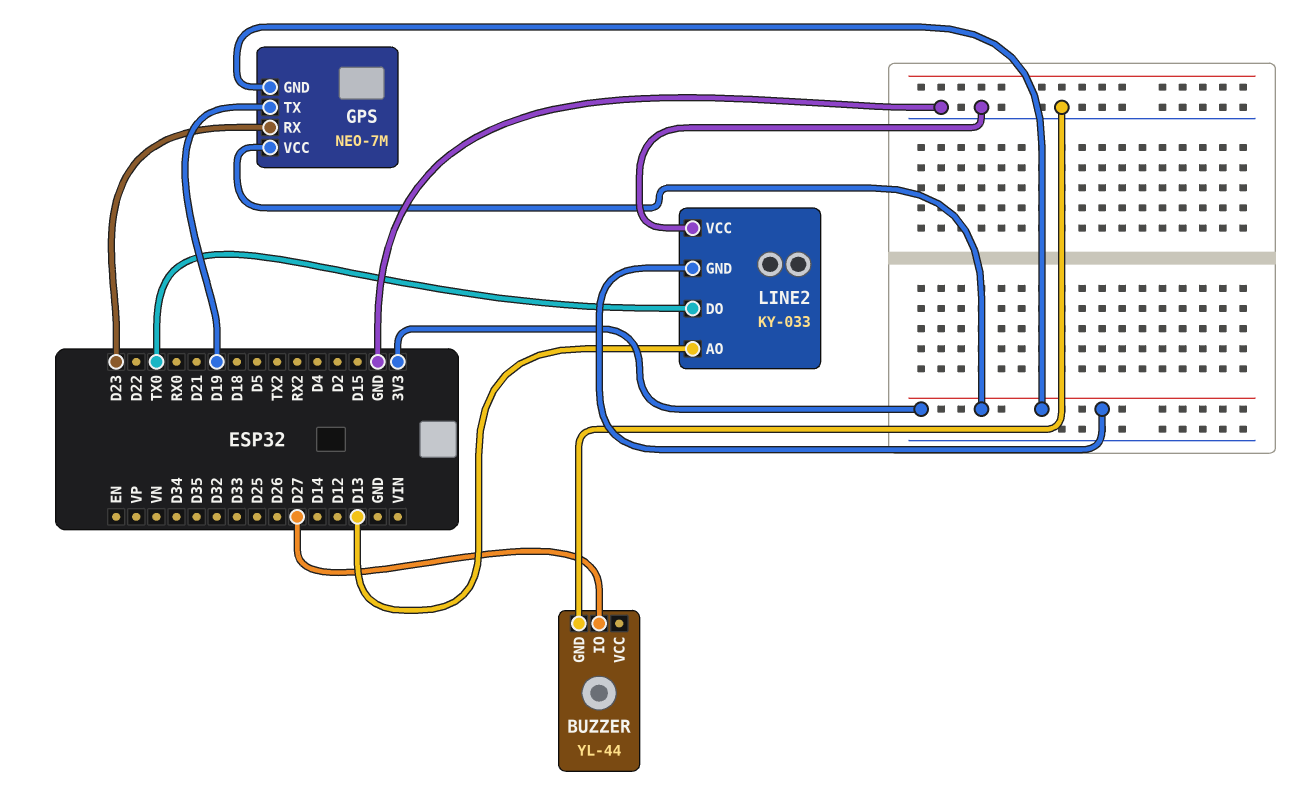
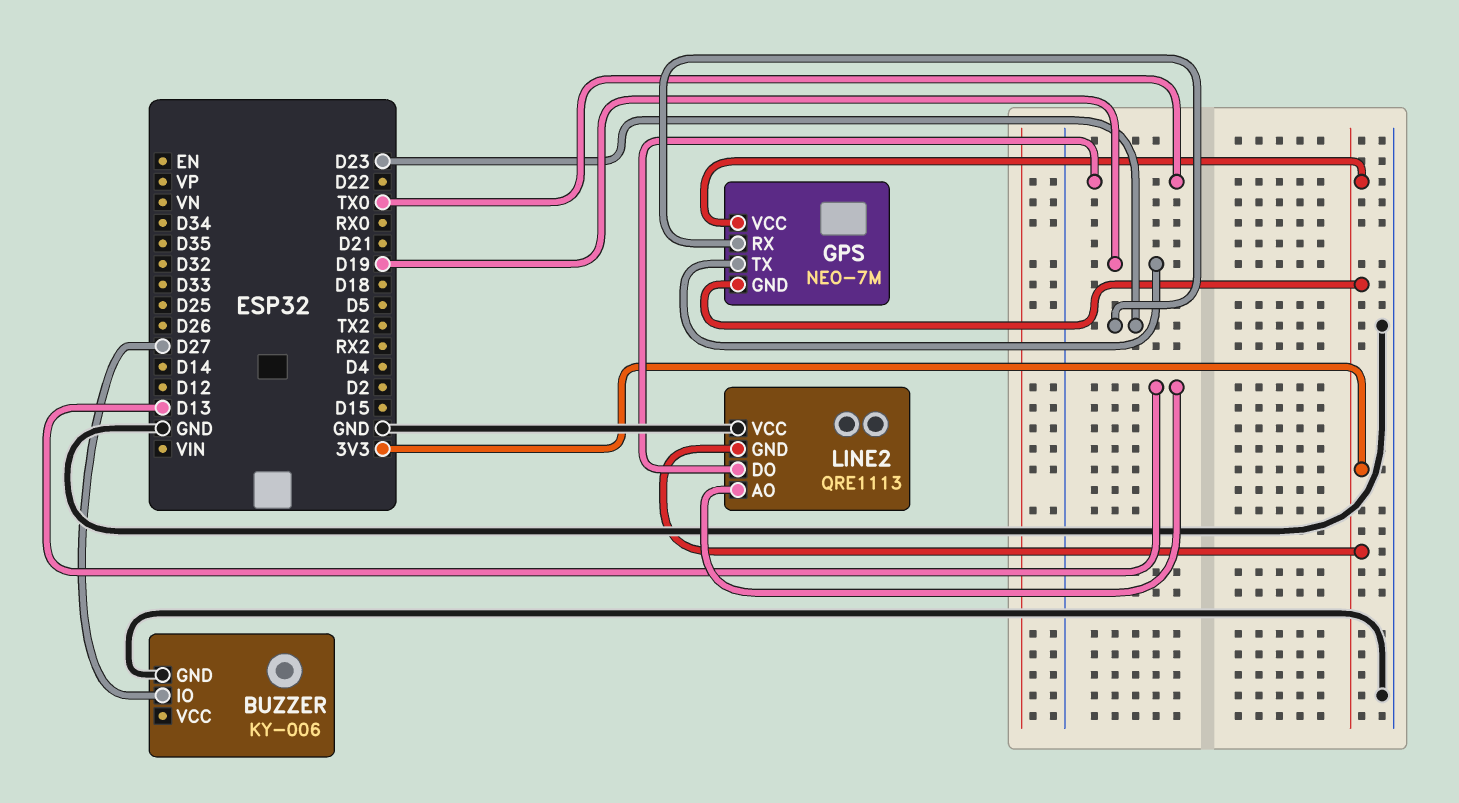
BUZZER: YL-44 -> KY-006
LINE2: KY-033 -> QRE1113

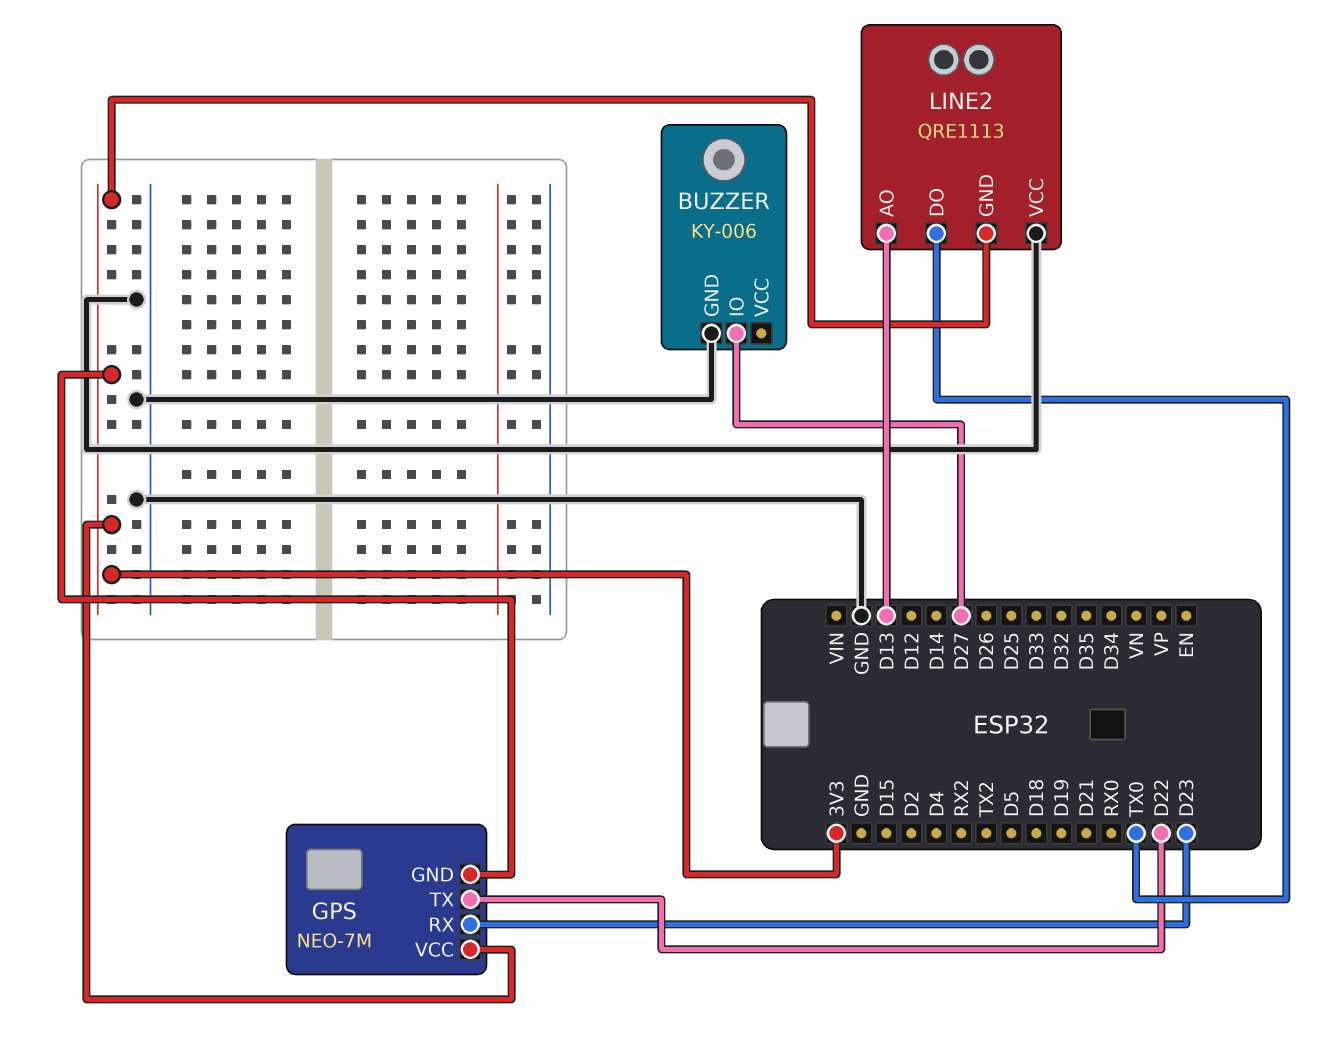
GPS pin TX: D19 -> D22

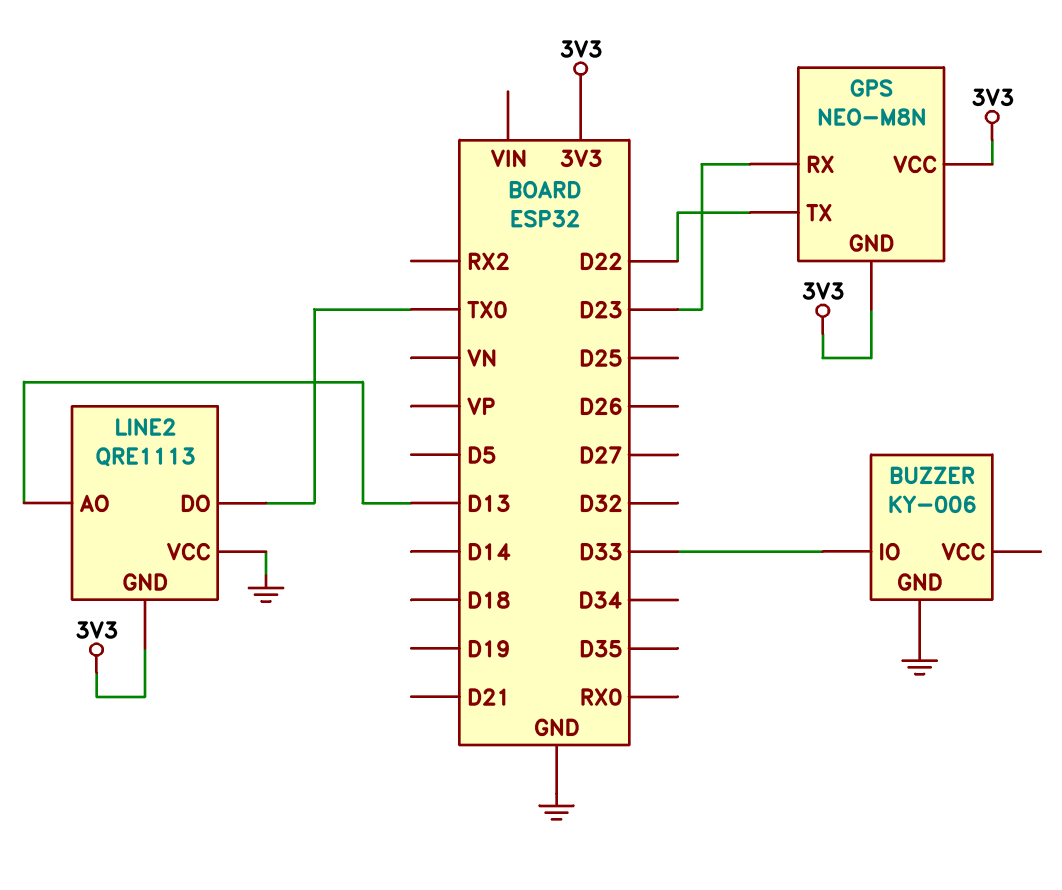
BUZZER pin IO: D27 -> D33
GPS: NEO-7M -> NEO-M8N

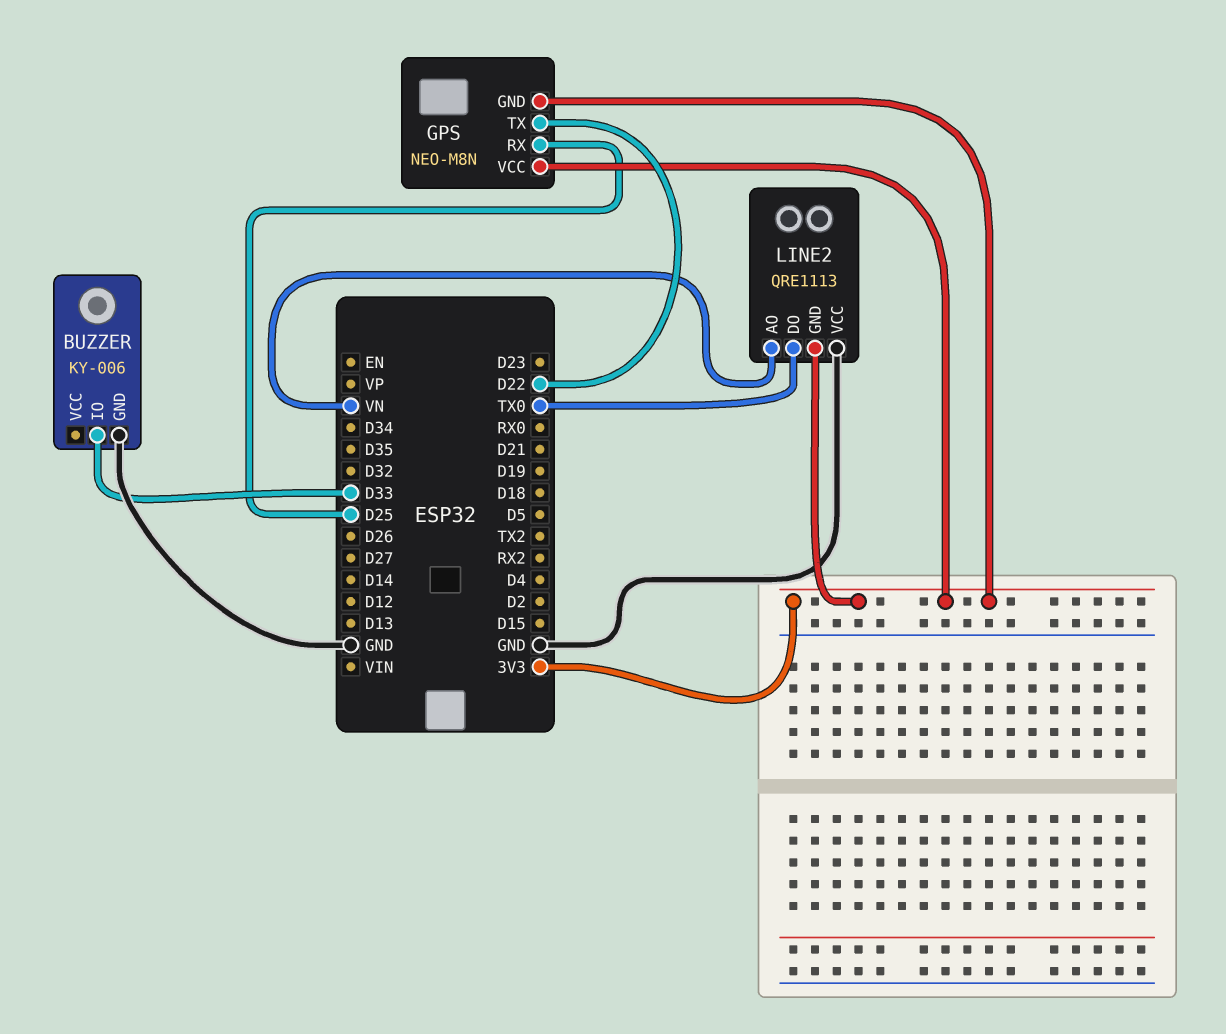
GPS pin RX: D23 -> D25
LINE2 pin AO: D13 -> VN

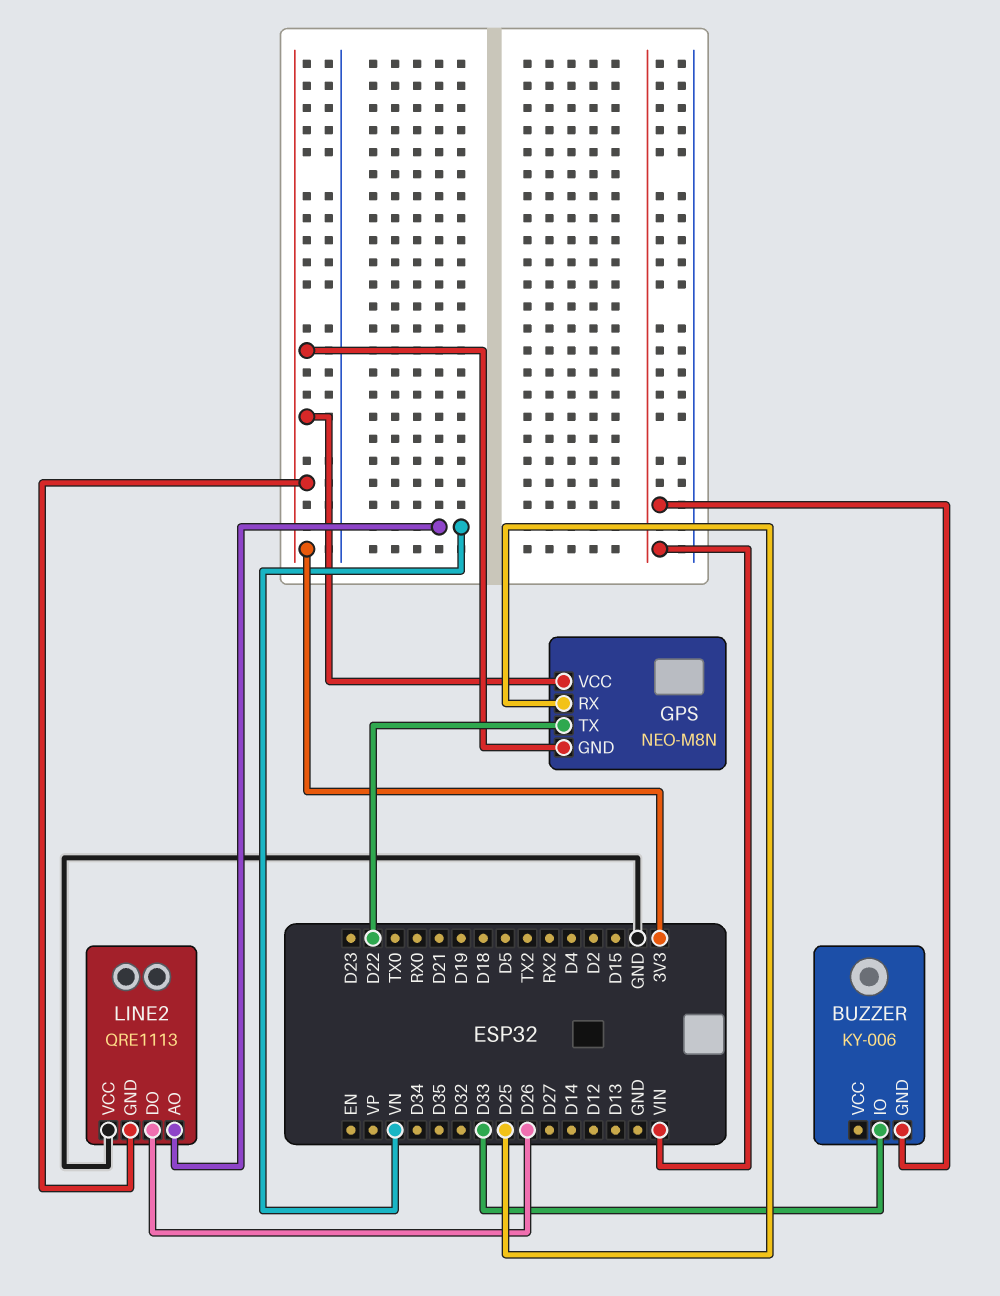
BUZZER pin GND: GND -> VIN
LINE2 pin DO: TX0 -> D26

